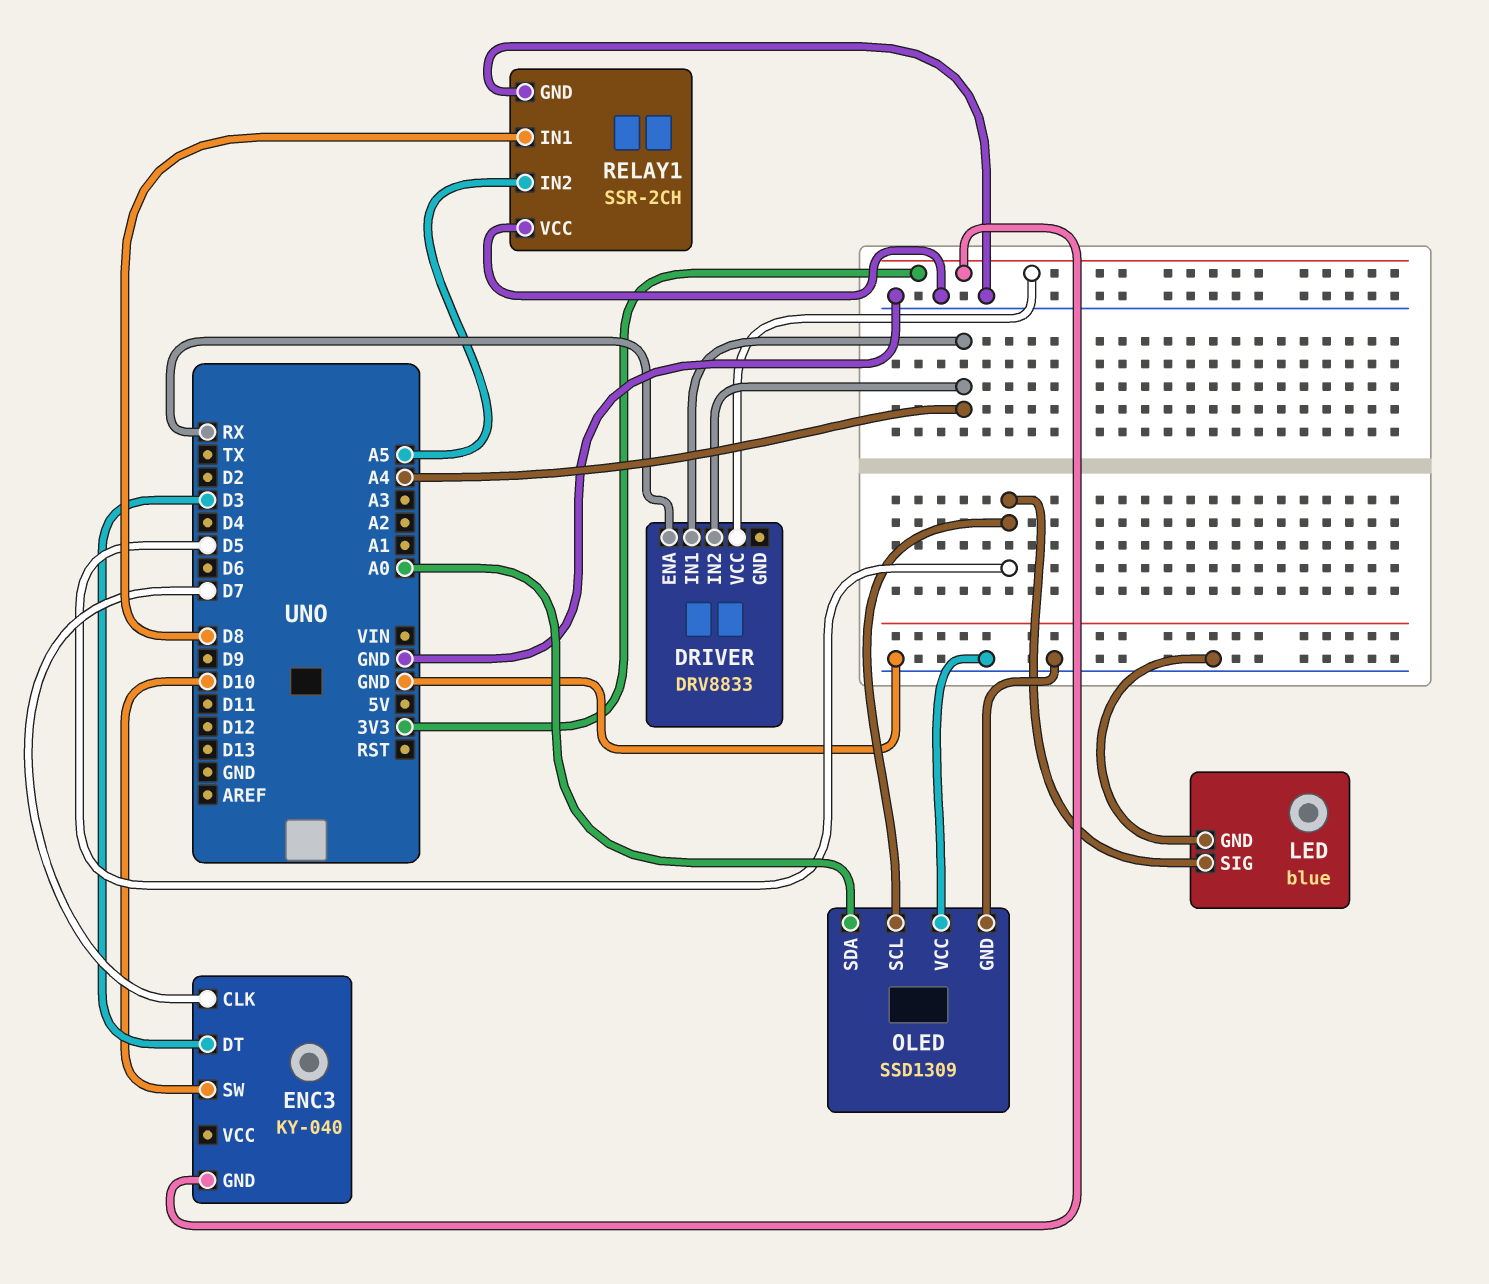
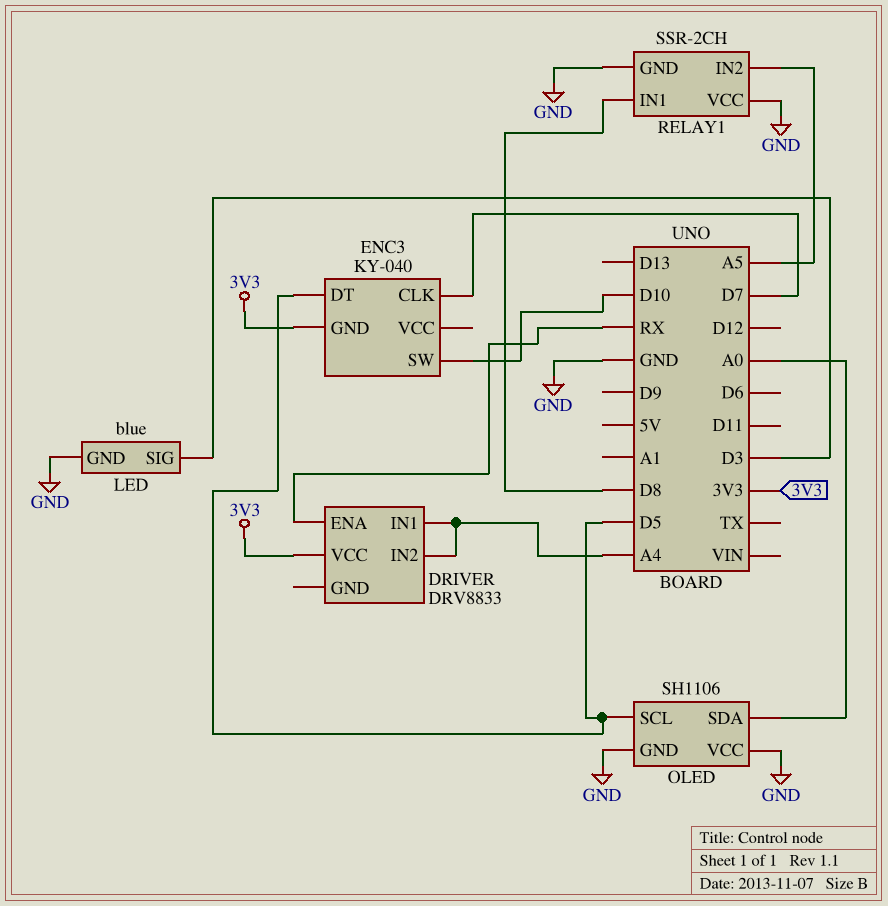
ENC3 pin DT: D3 -> D5
LED pin SIG: D5 -> D3
OLED: SSD1309 -> SH1106

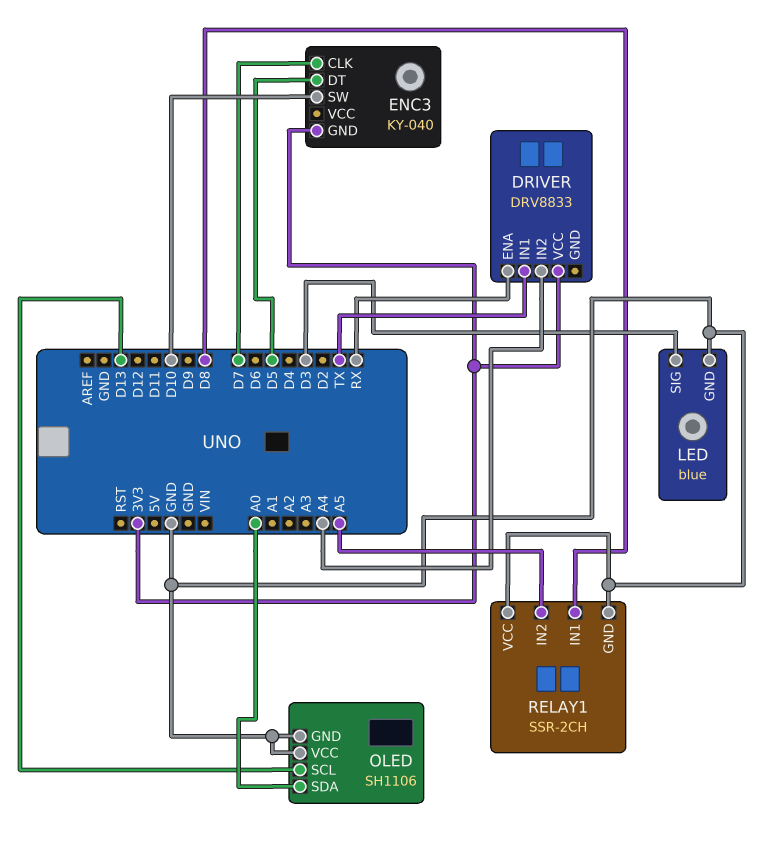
DRIVER pin IN1: A4 -> TX
OLED pin SCL: D5 -> D13

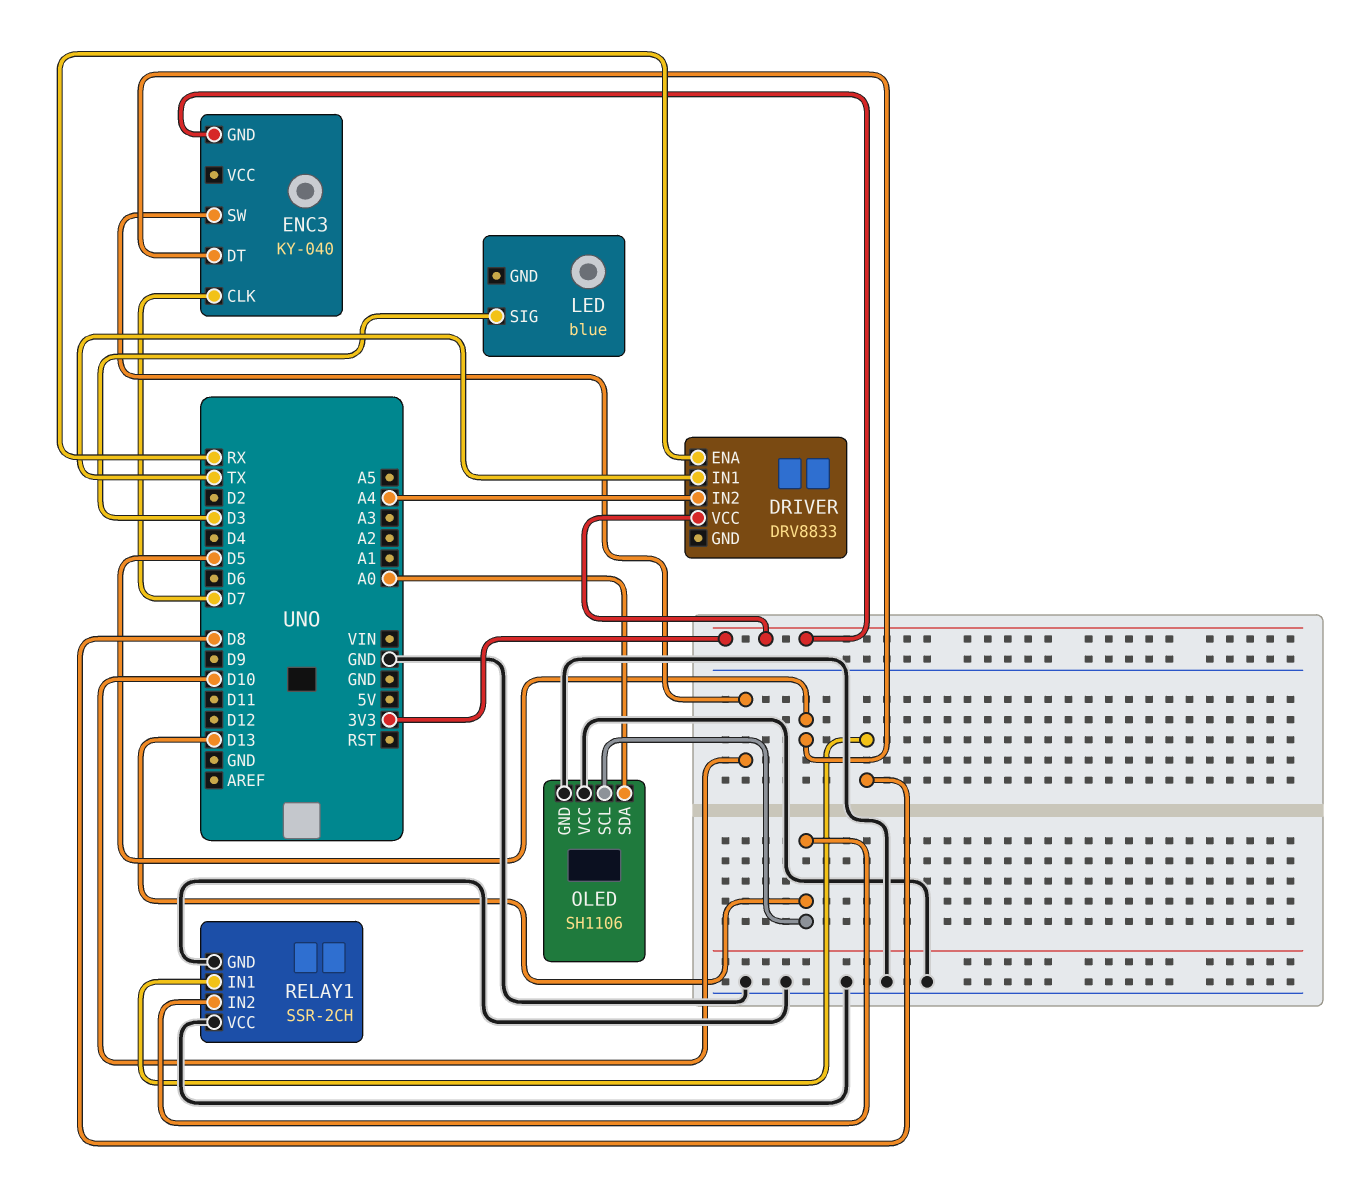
LED pin GND: GND -> none
RELAY1 pin IN2: A5 -> D13

